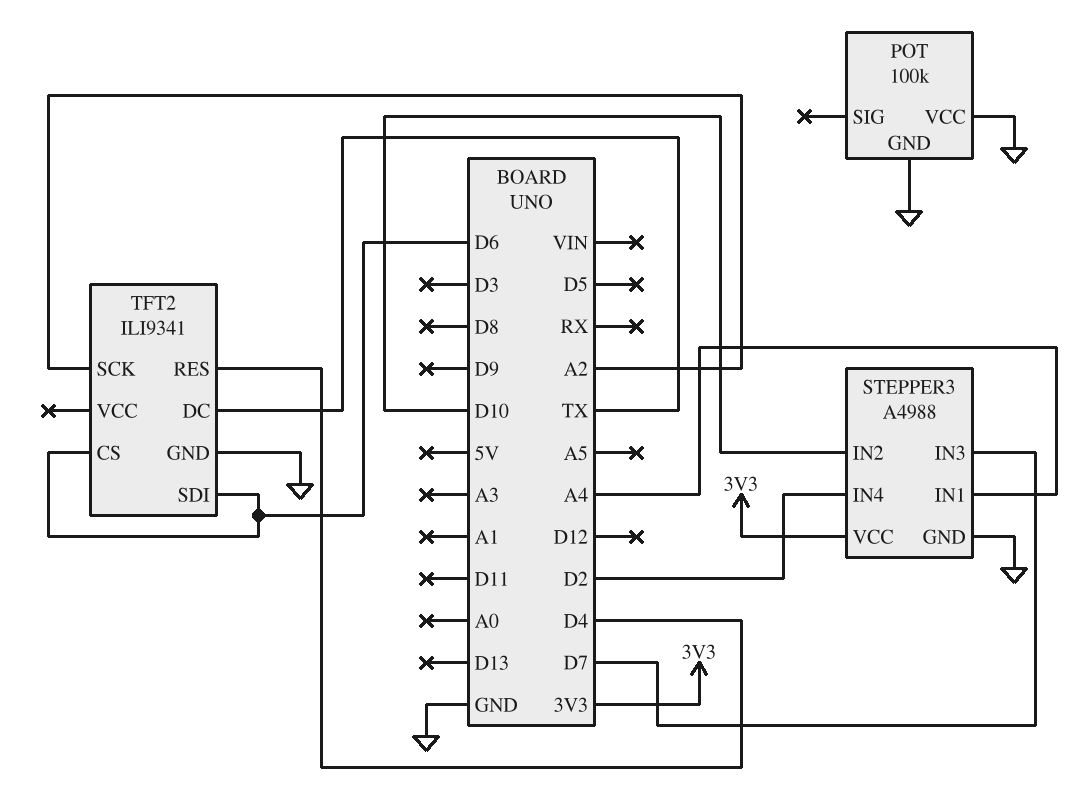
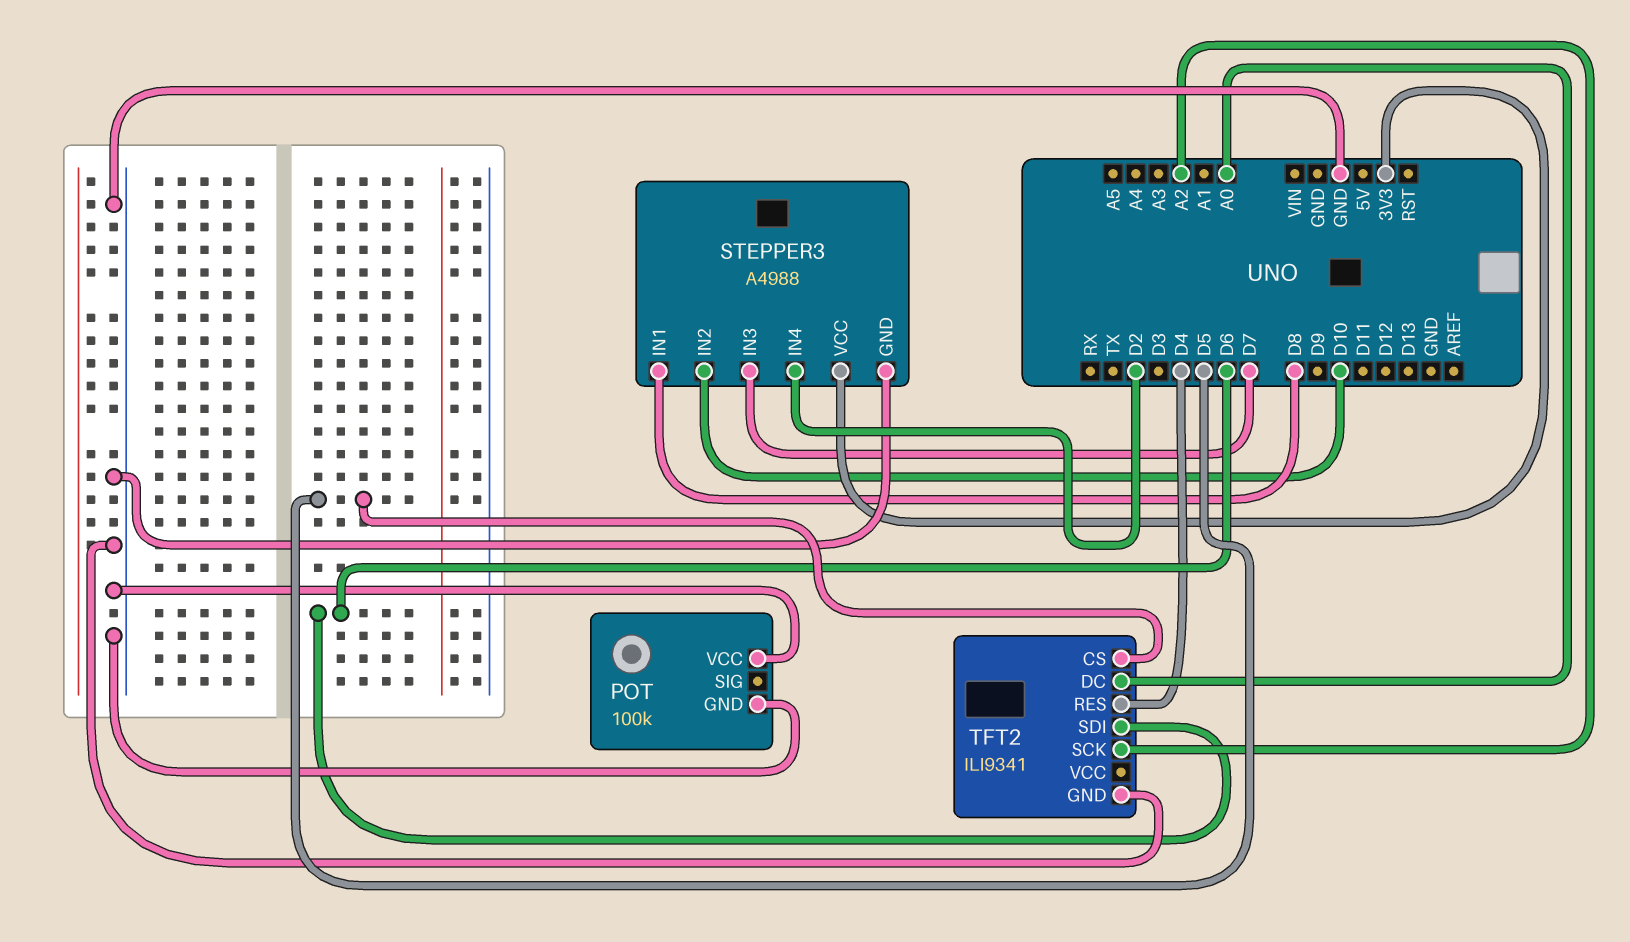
STEPPER3 pin IN1: A4 -> D8
TFT2 pin CS: D6 -> D5
TFT2 pin DC: TX -> A0

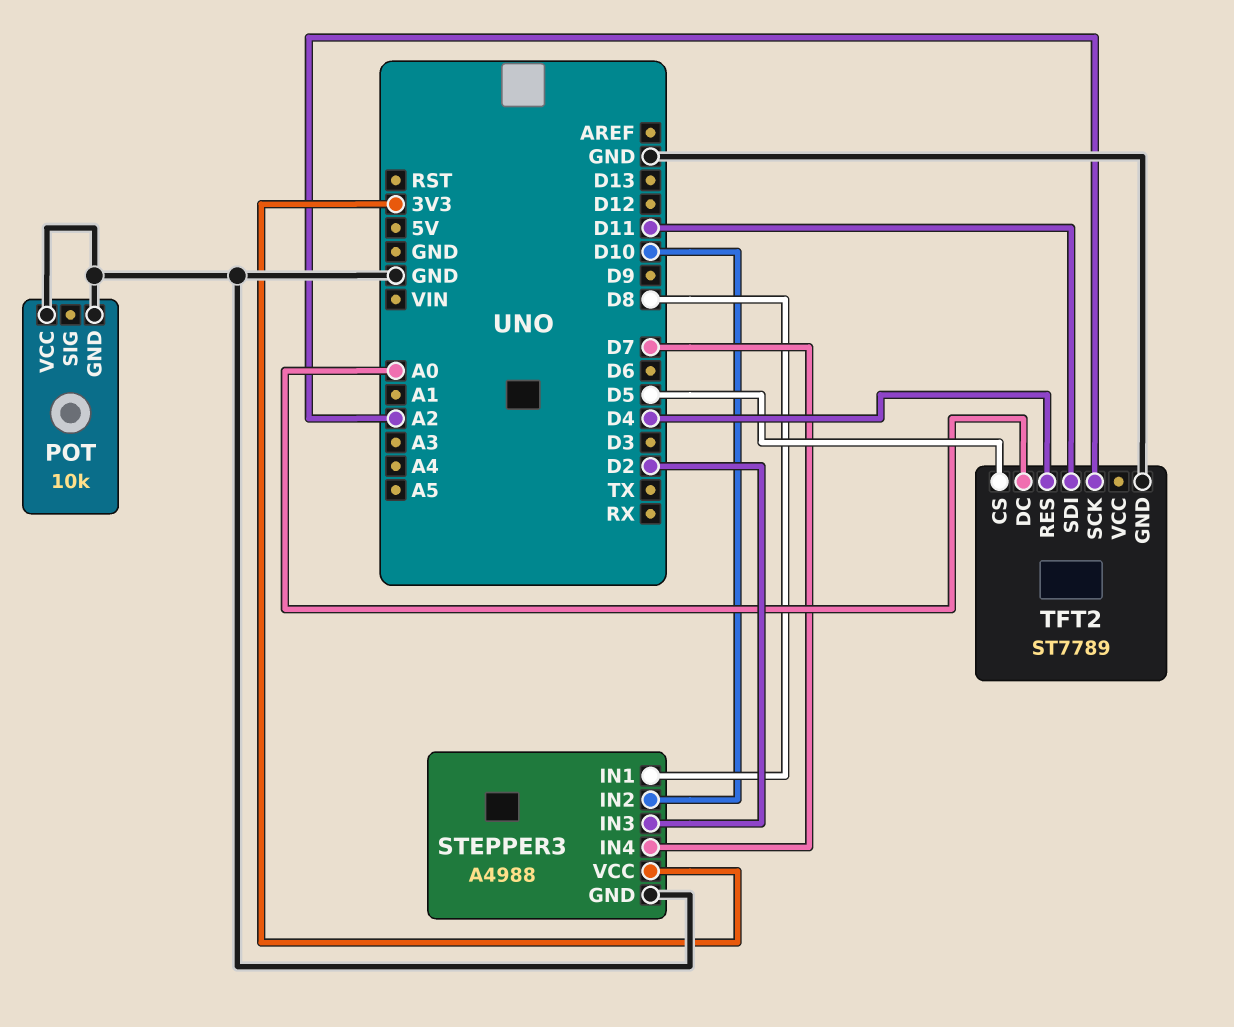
POT: 100k -> 10k
STEPPER3 pin IN3: D7 -> D2
STEPPER3 pin IN4: D2 -> D7
TFT2: ILI9341 -> ST7789
TFT2 pin SDI: D6 -> D11

